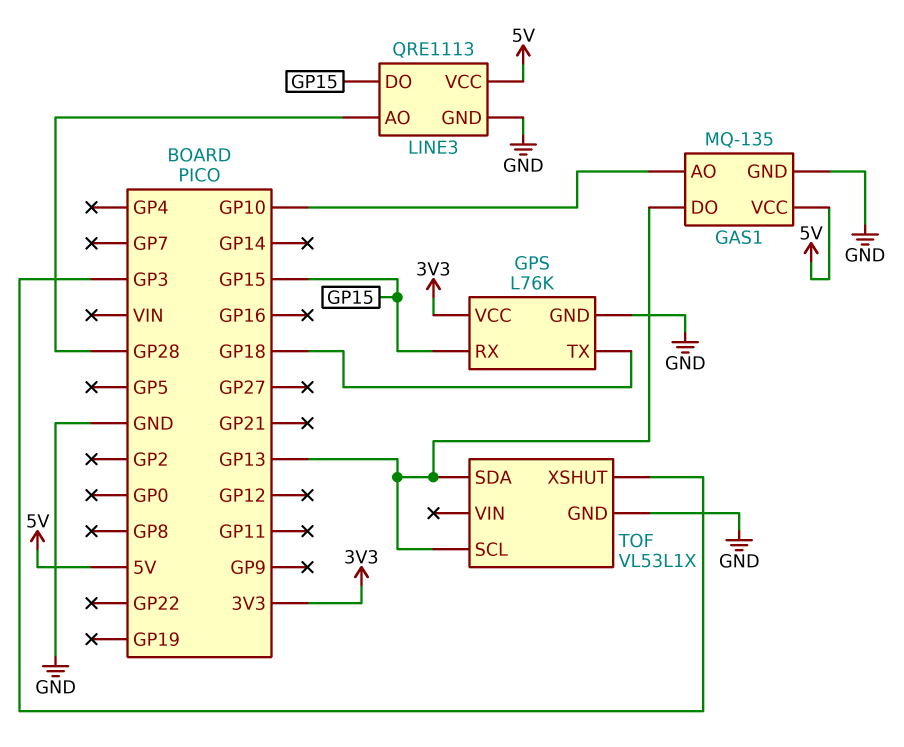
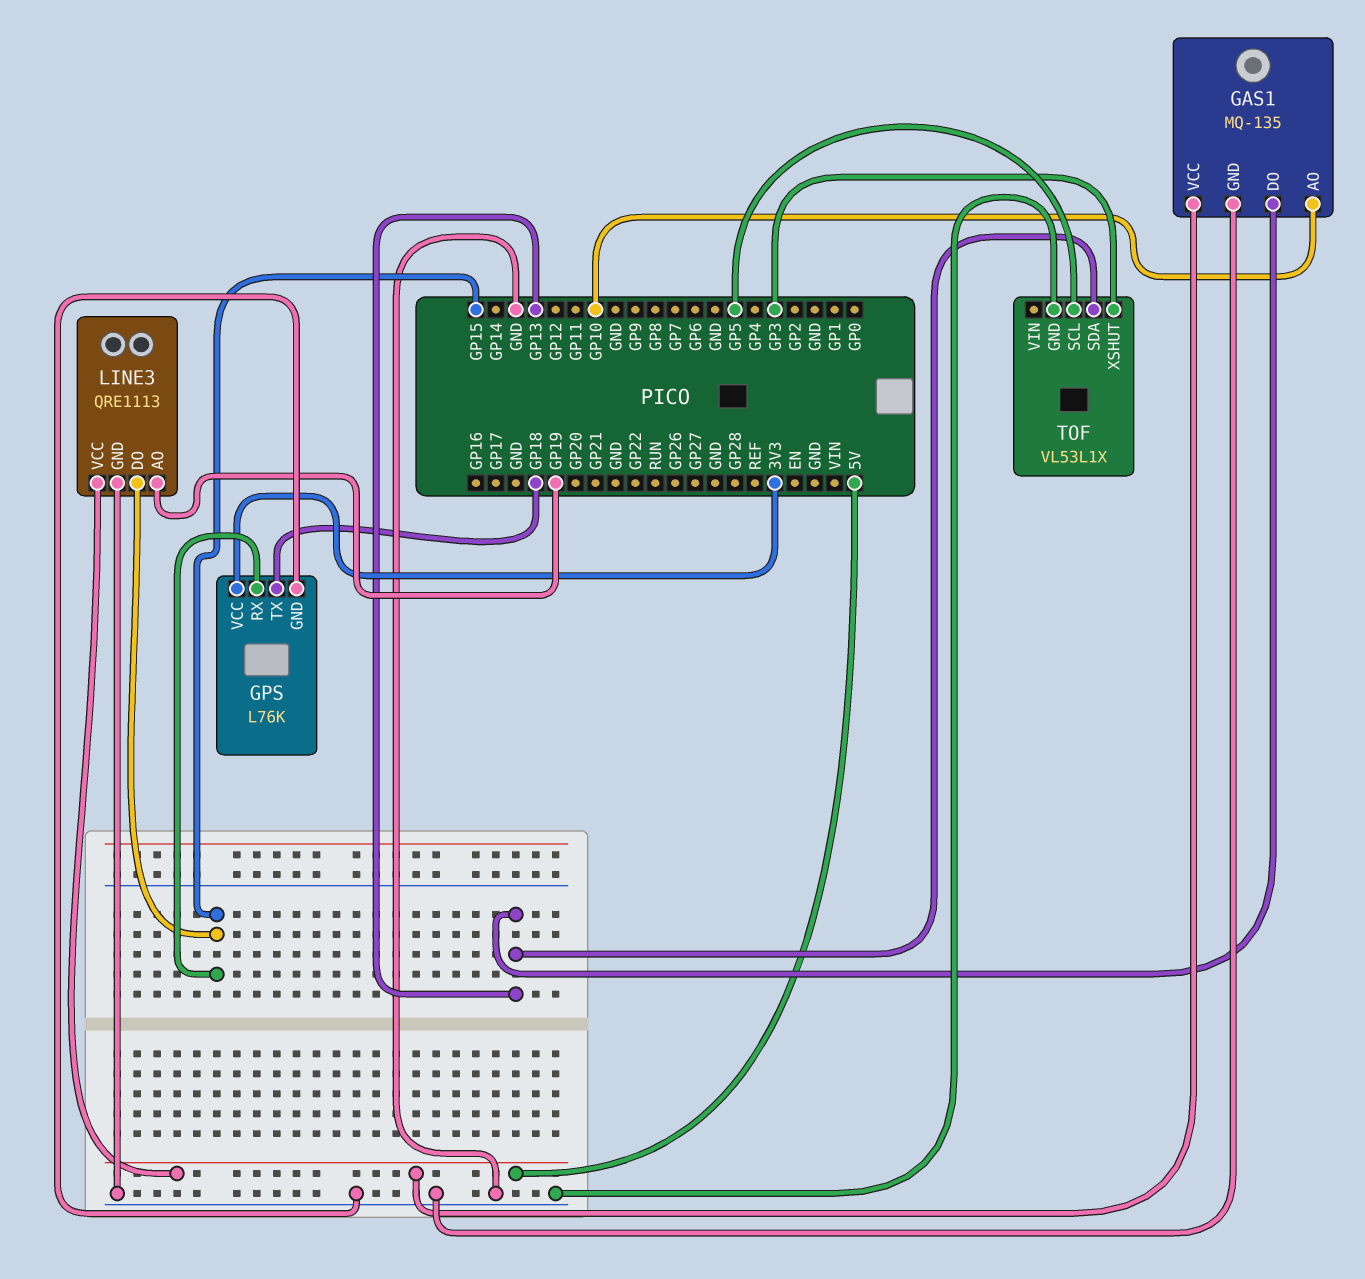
LINE3 pin AO: GP28 -> GP19
TOF pin SCL: GP13 -> GP5

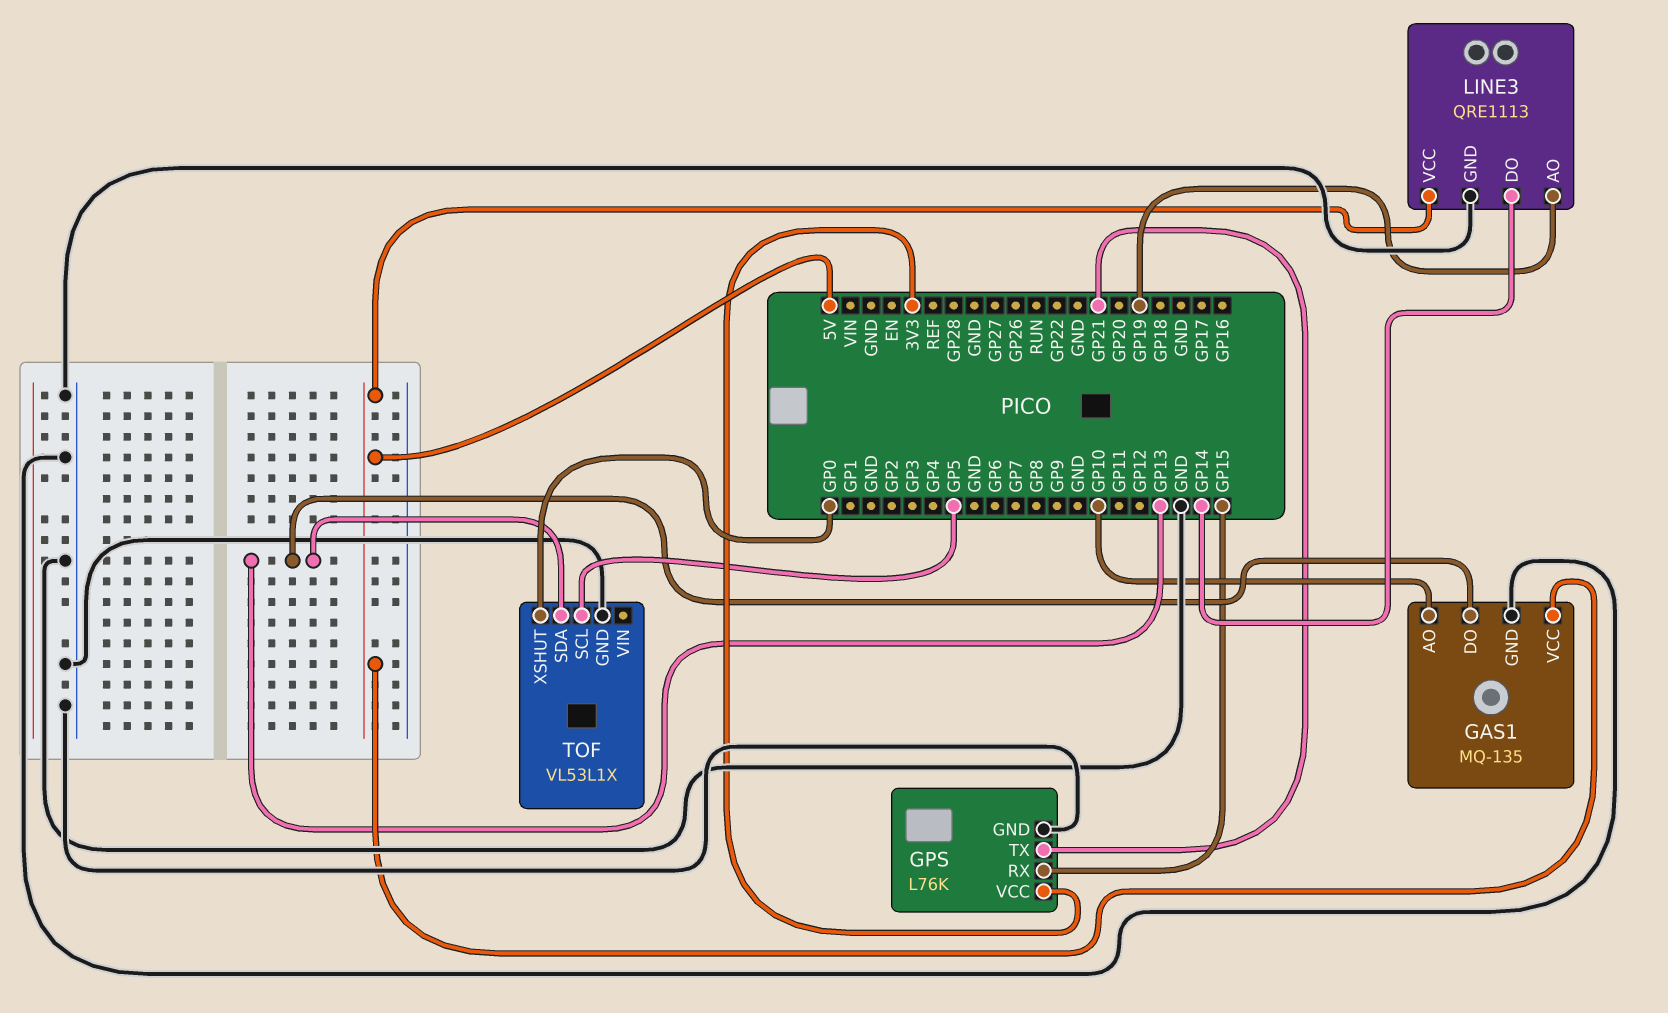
GPS pin TX: GP18 -> GP21
LINE3 pin DO: GP15 -> GP14
TOF pin XSHUT: GP3 -> GP0

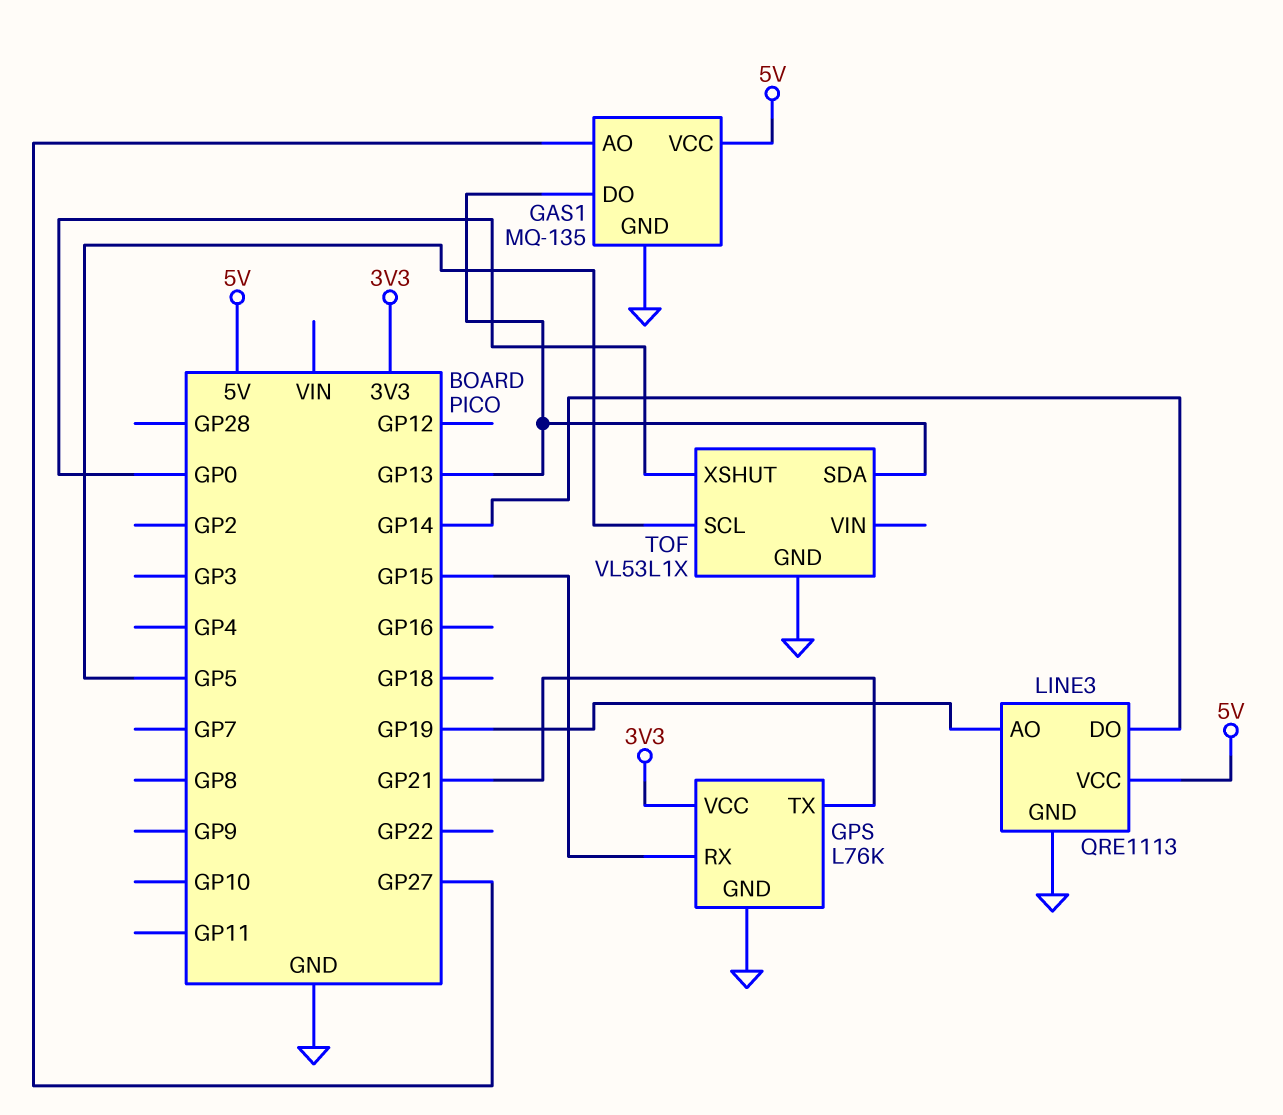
GAS1 pin AO: GP10 -> GP27

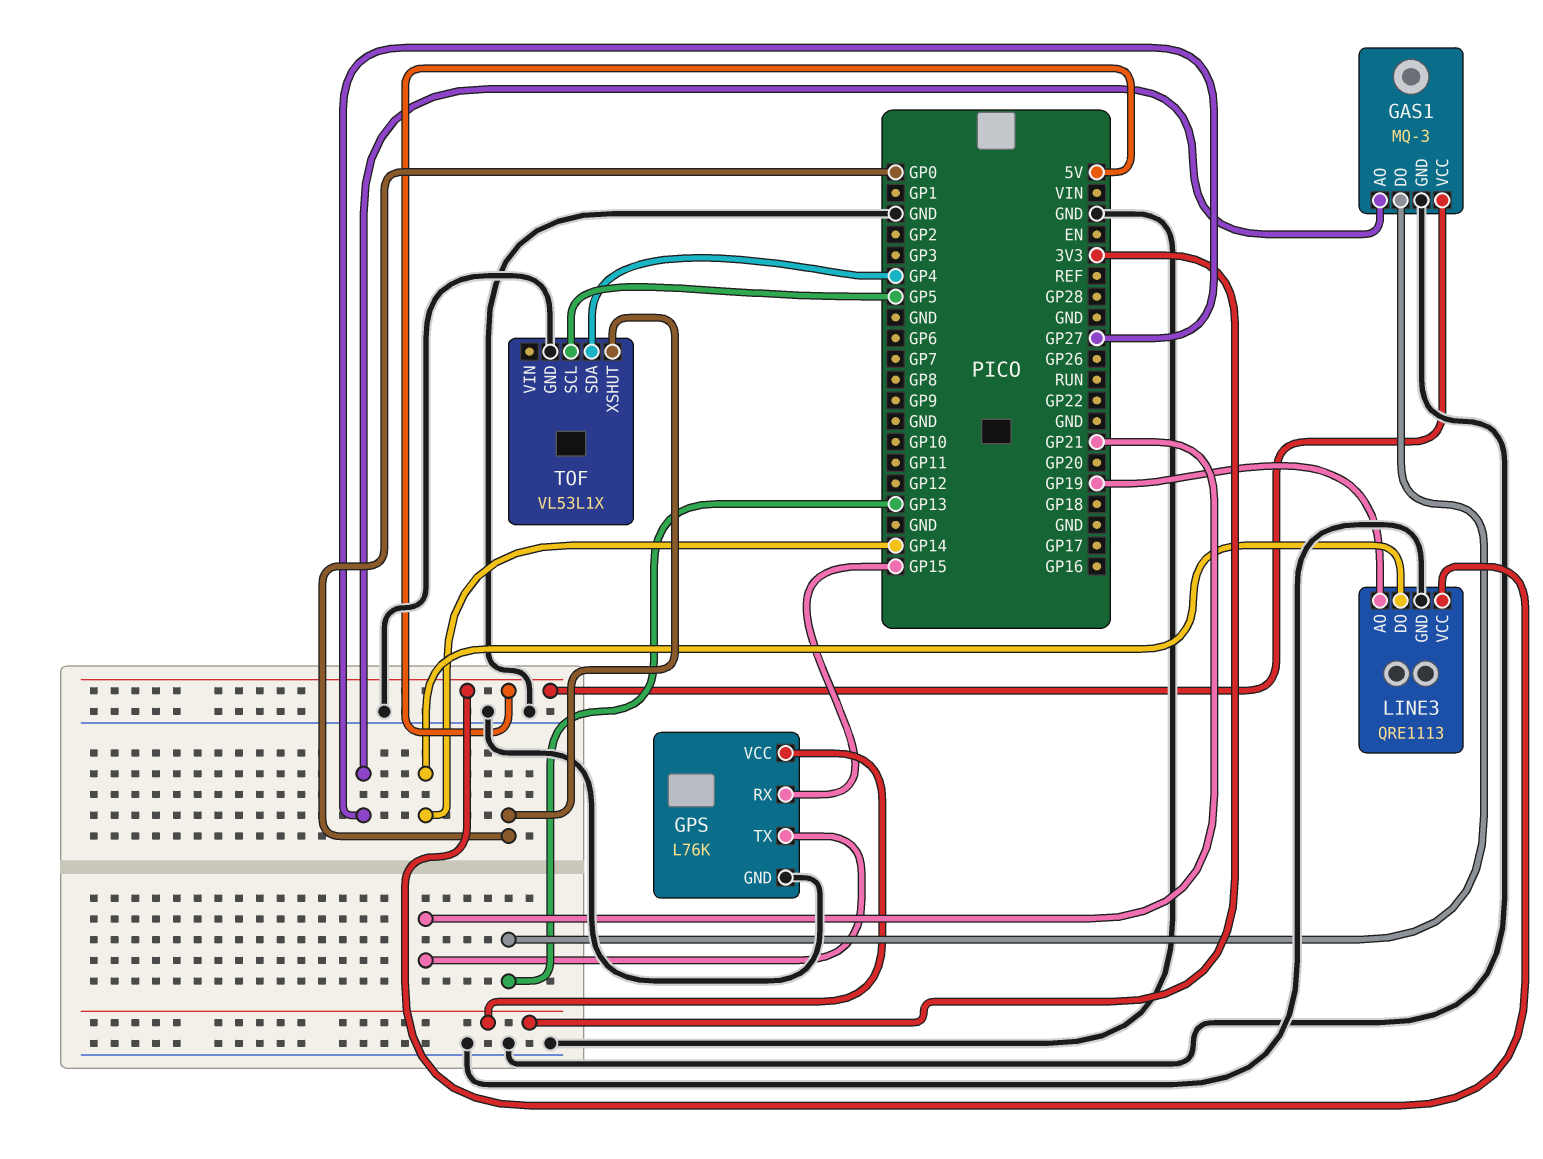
GAS1: MQ-135 -> MQ-3
TOF pin SDA: GP13 -> GP4

